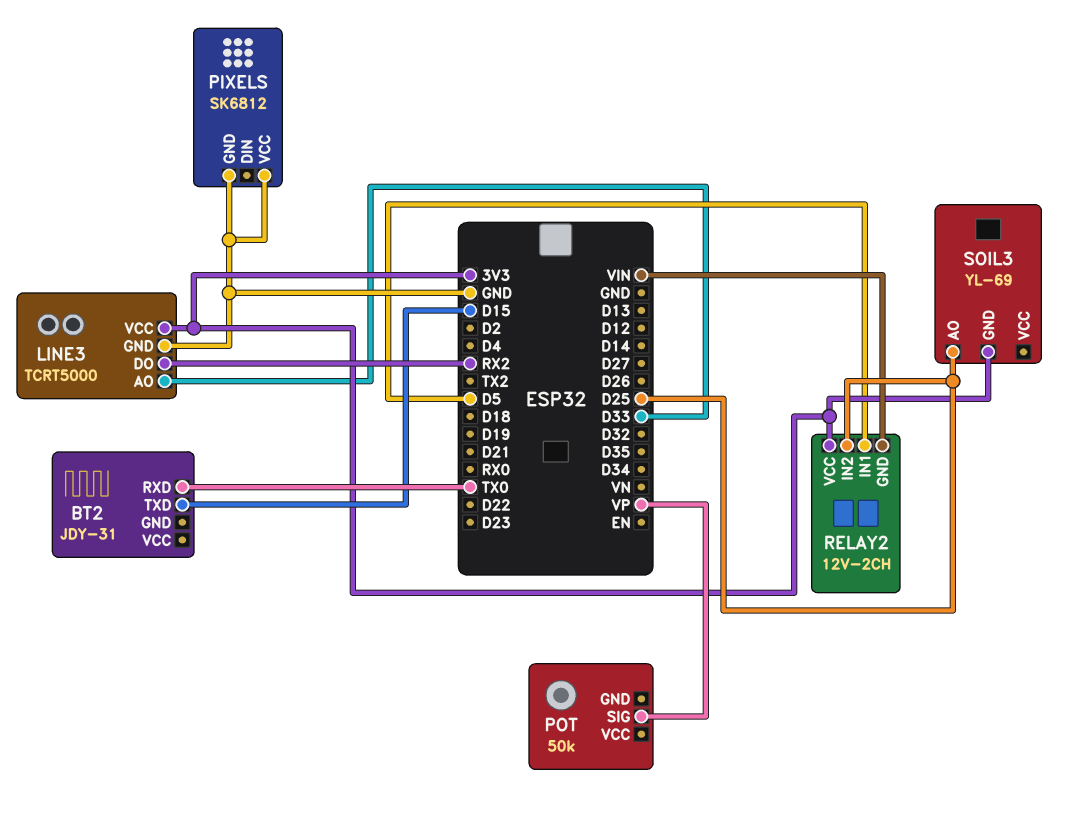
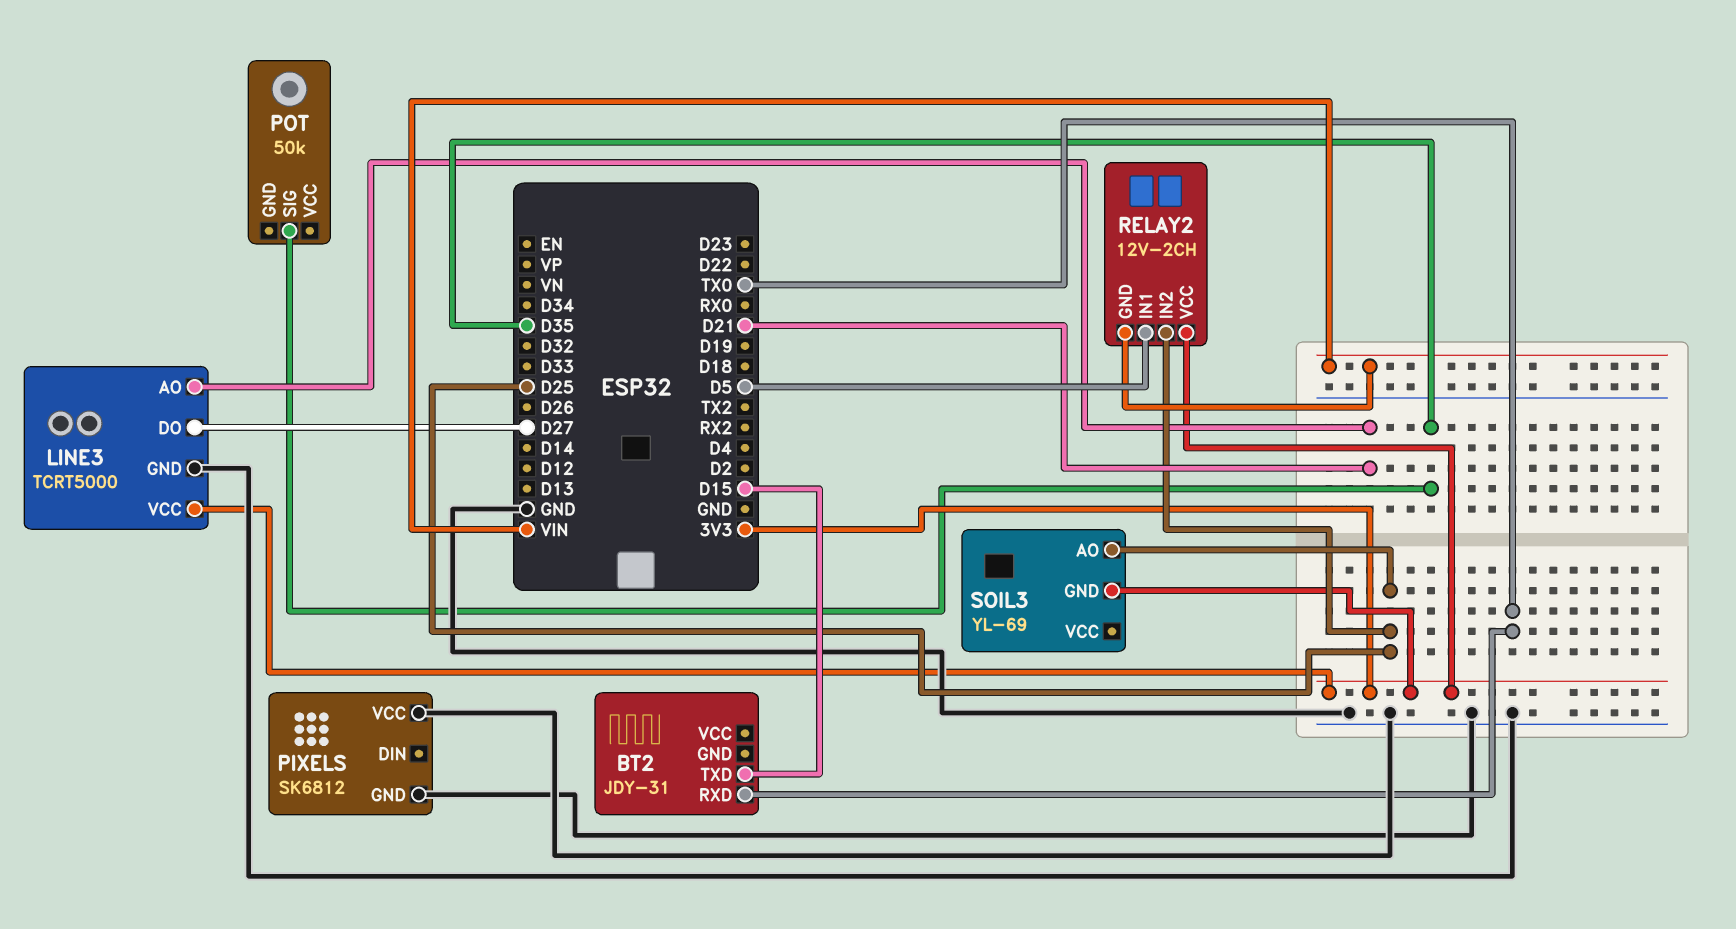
LINE3 pin AO: D33 -> D21
LINE3 pin DO: RX2 -> D27
POT pin SIG: VP -> D35

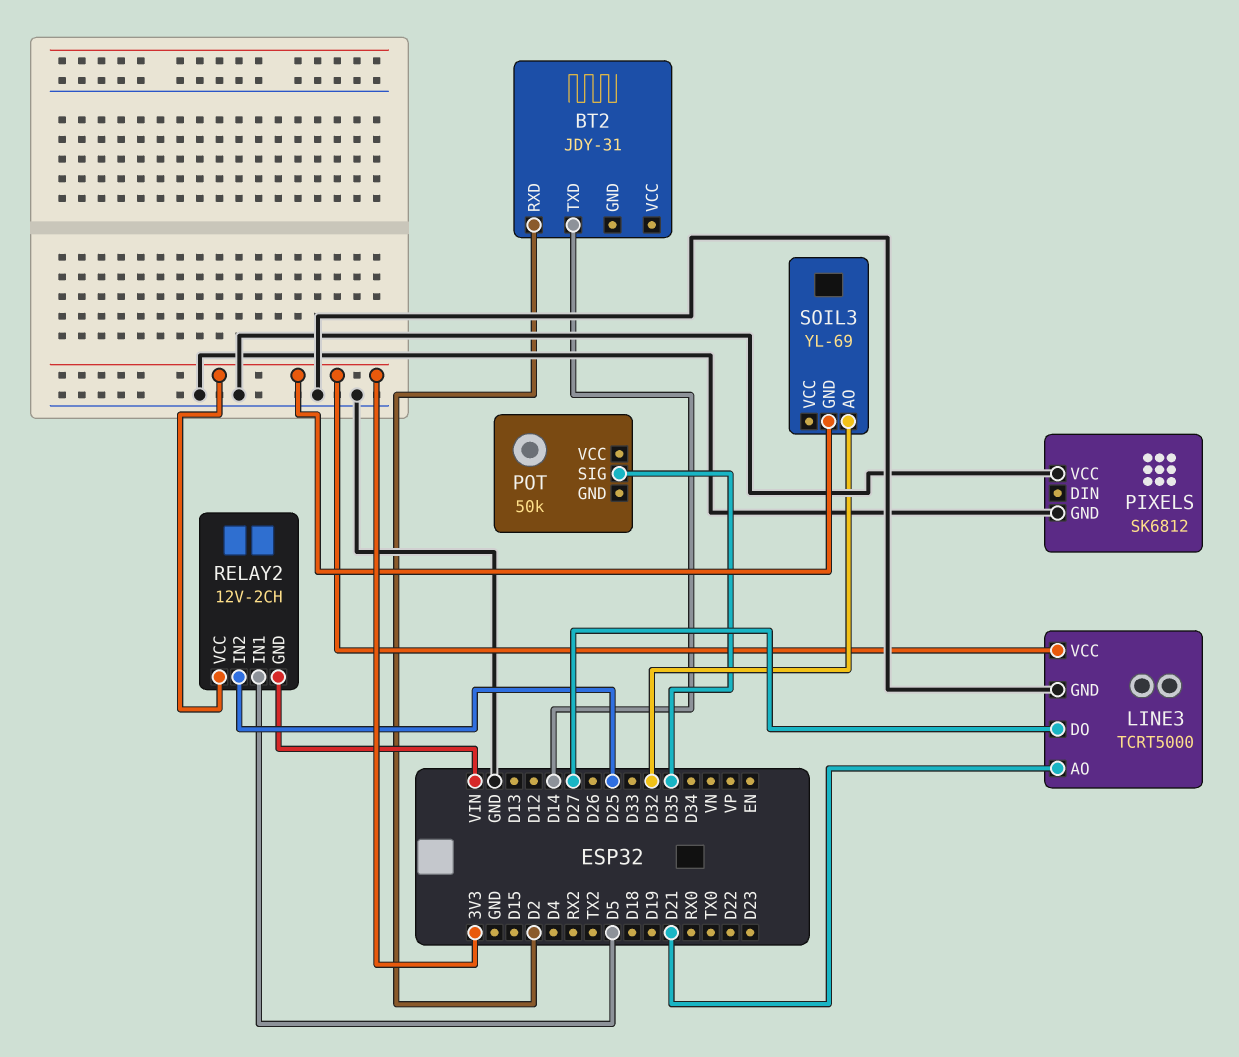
BT2 pin RXD: TX0 -> D2
BT2 pin TXD: D15 -> D14
SOIL3 pin AO: D25 -> D32

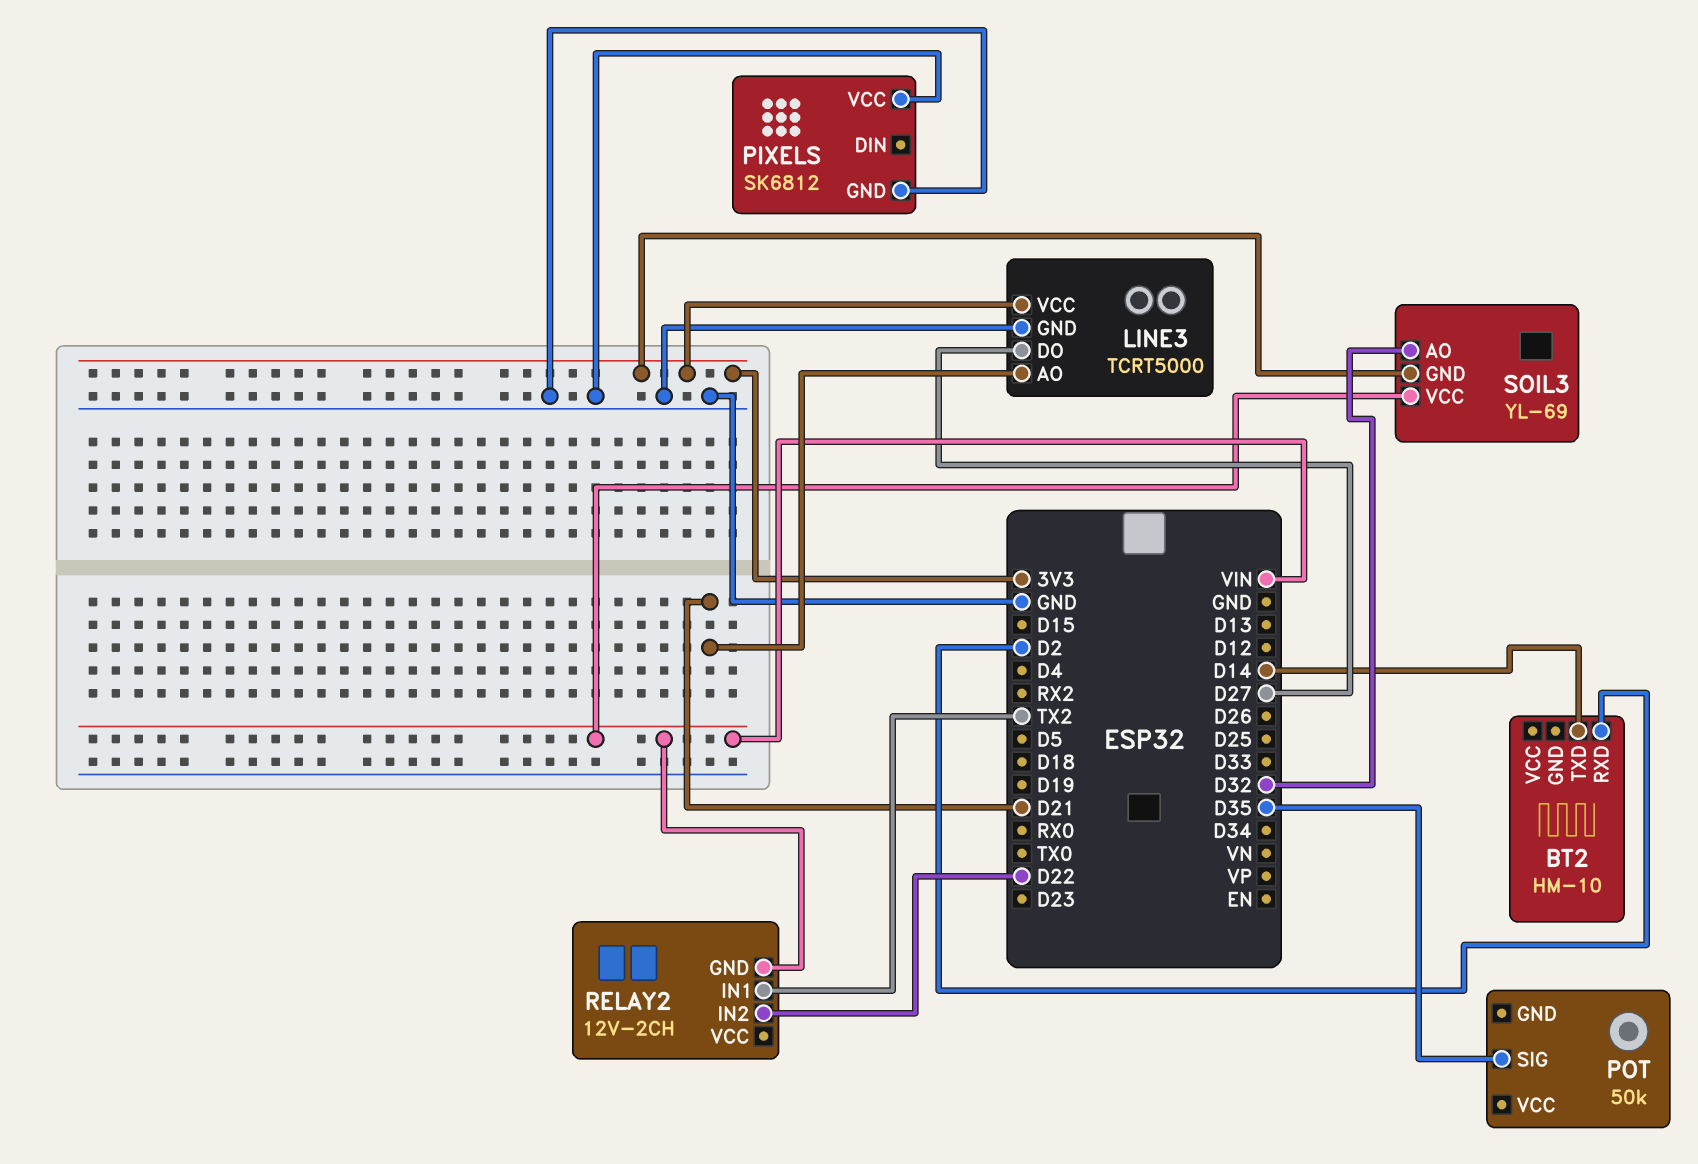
BT2: JDY-31 -> HM-10
RELAY2 pin IN1: D5 -> TX2
RELAY2 pin IN2: D25 -> D22
RELAY2 pin VCC: 3V3 -> none
SOIL3 pin VCC: none -> VIN

